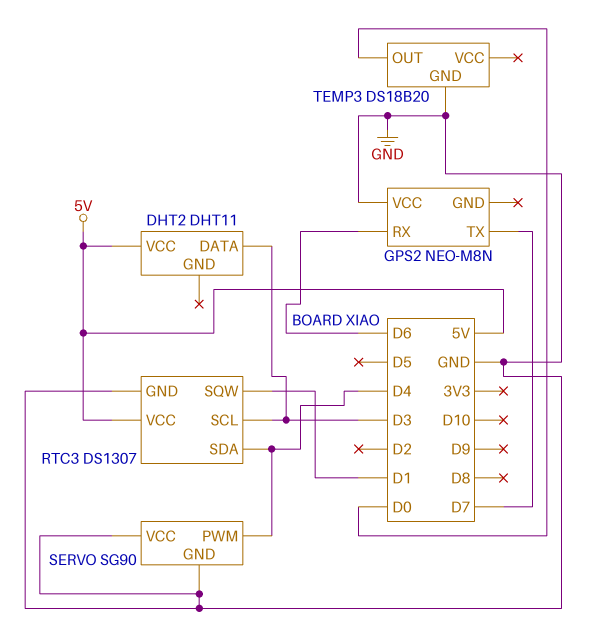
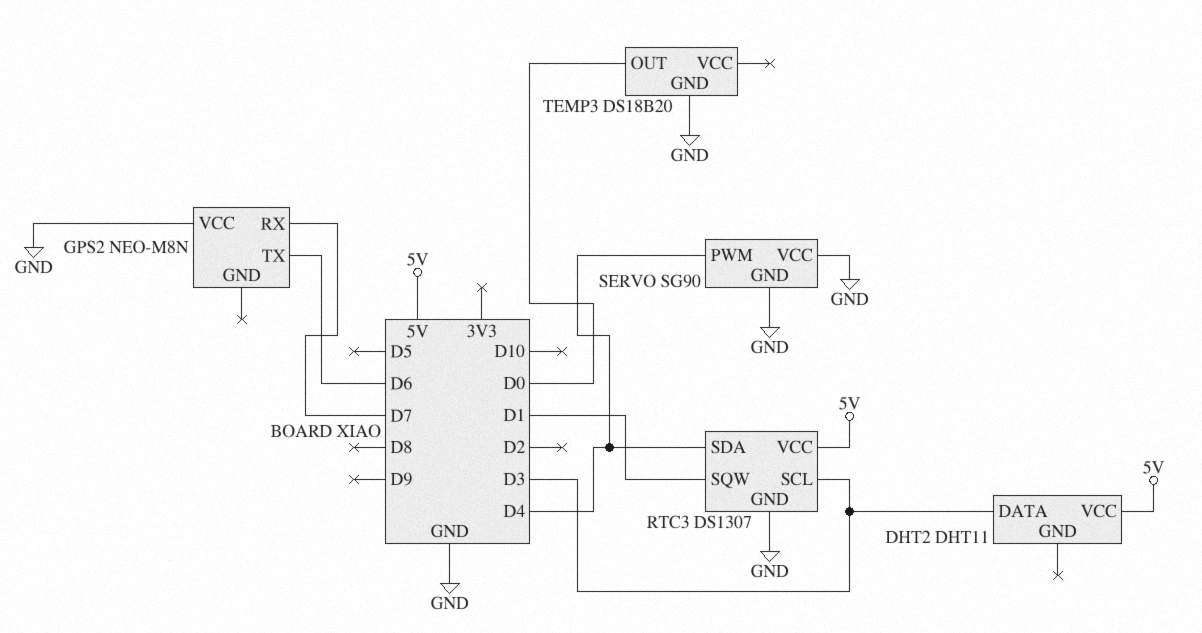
GPS2 pin RX: D6 -> D7
GPS2 pin TX: D7 -> D6

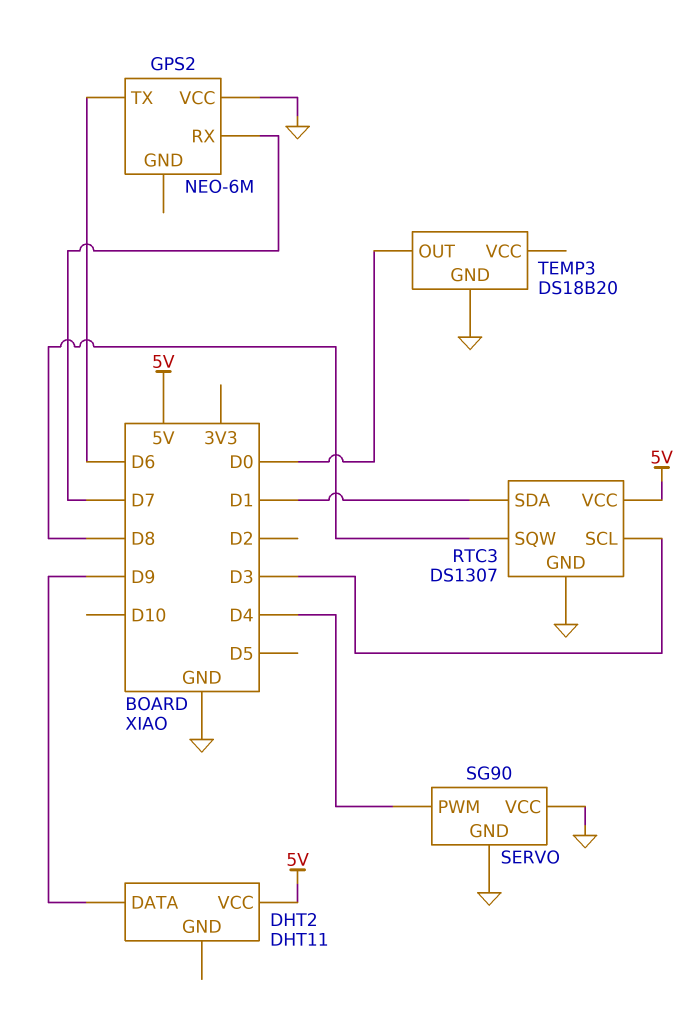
DHT2 pin DATA: D3 -> D9
GPS2: NEO-M8N -> NEO-6M
RTC3 pin SDA: D4 -> D1
RTC3 pin SQW: D1 -> D8

